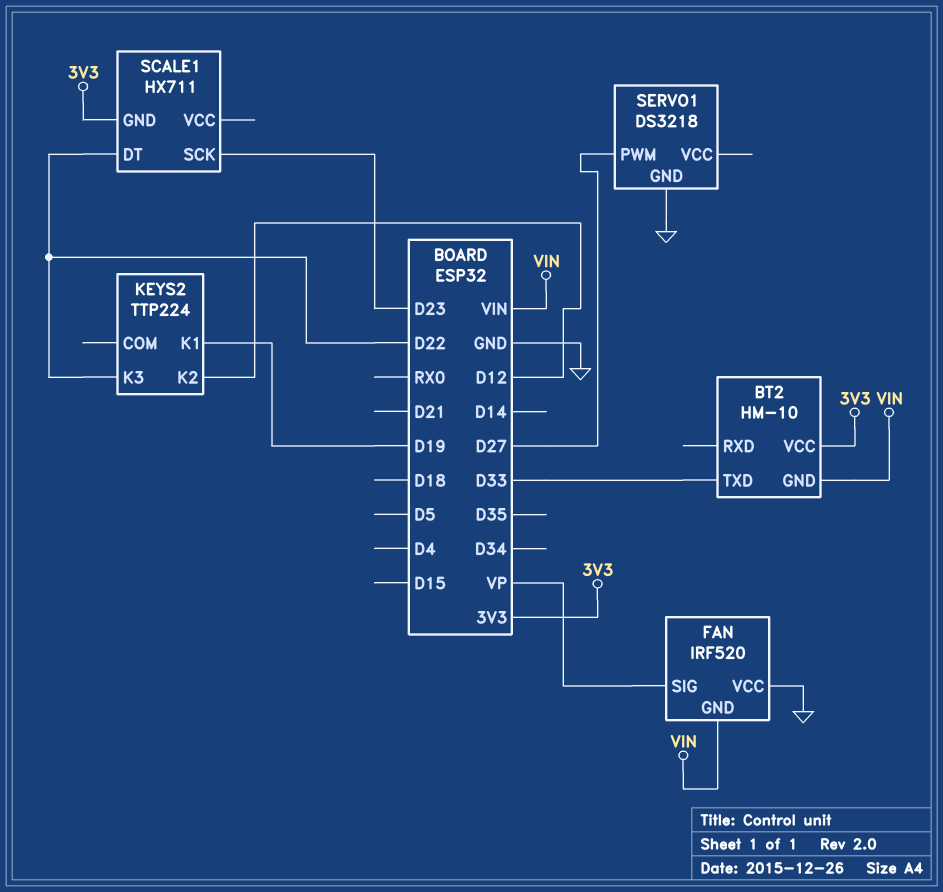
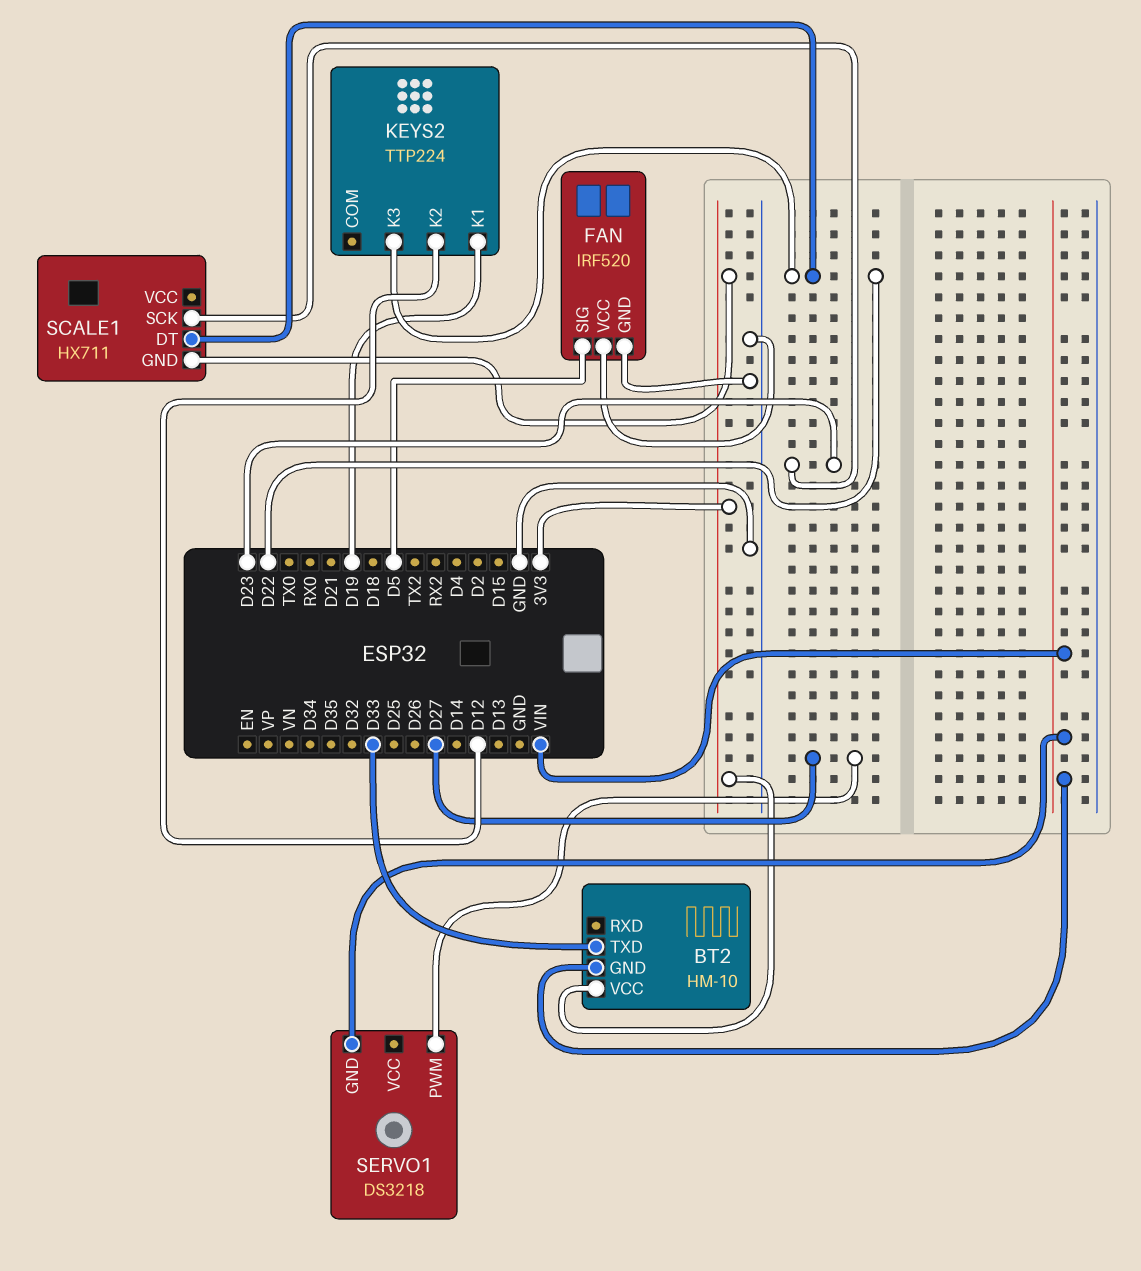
FAN pin GND: VIN -> GND
FAN pin SIG: VP -> D5
SERVO1 pin GND: GND -> VIN

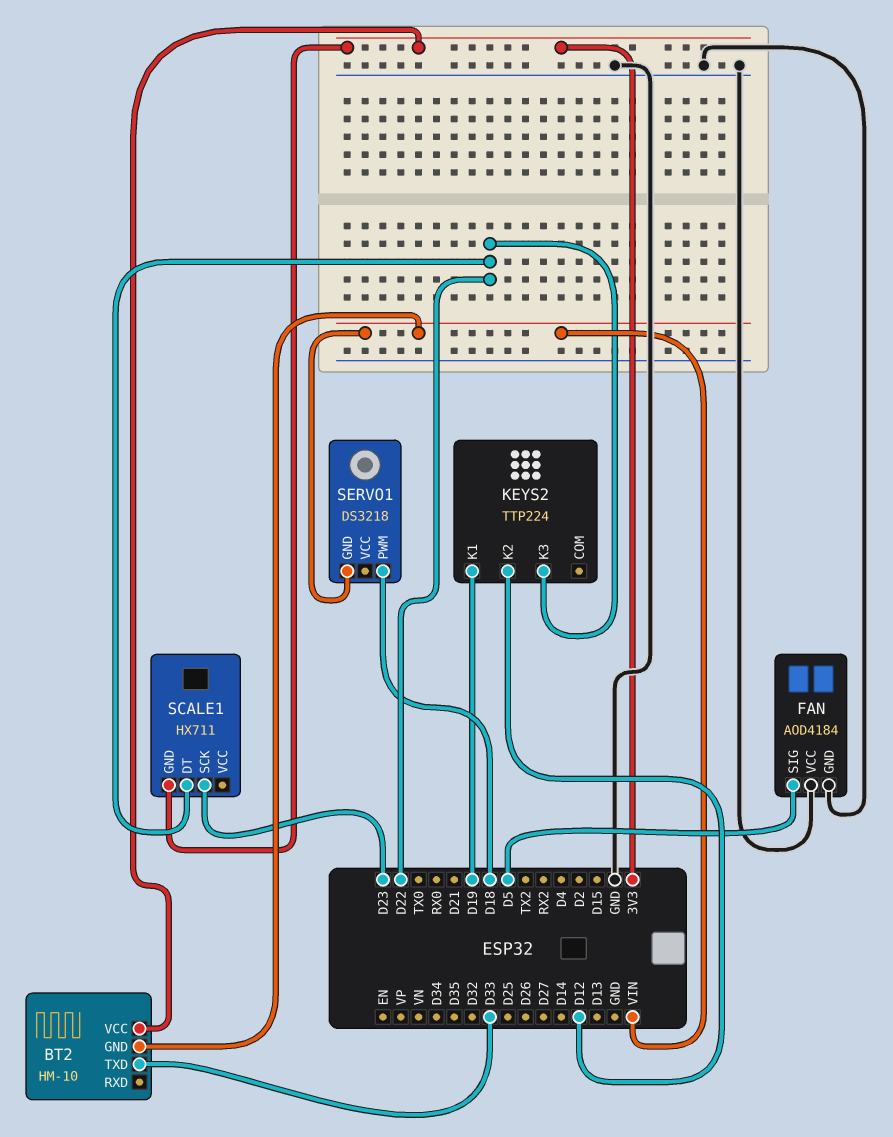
FAN: IRF520 -> AOD4184
SERVO1 pin PWM: D27 -> D18

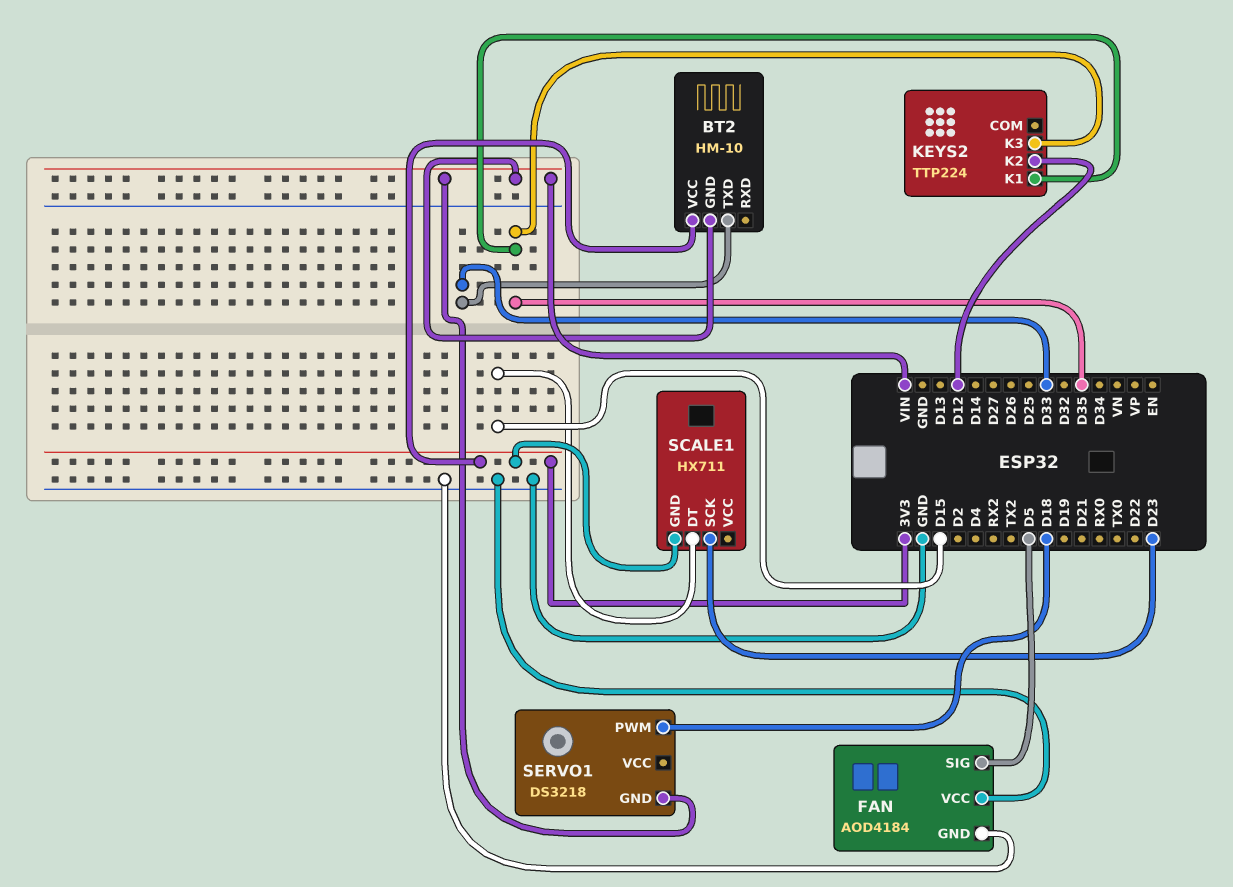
KEYS2 pin K1: D19 -> D35
KEYS2 pin K3: D22 -> D35
SCALE1 pin DT: D22 -> D15

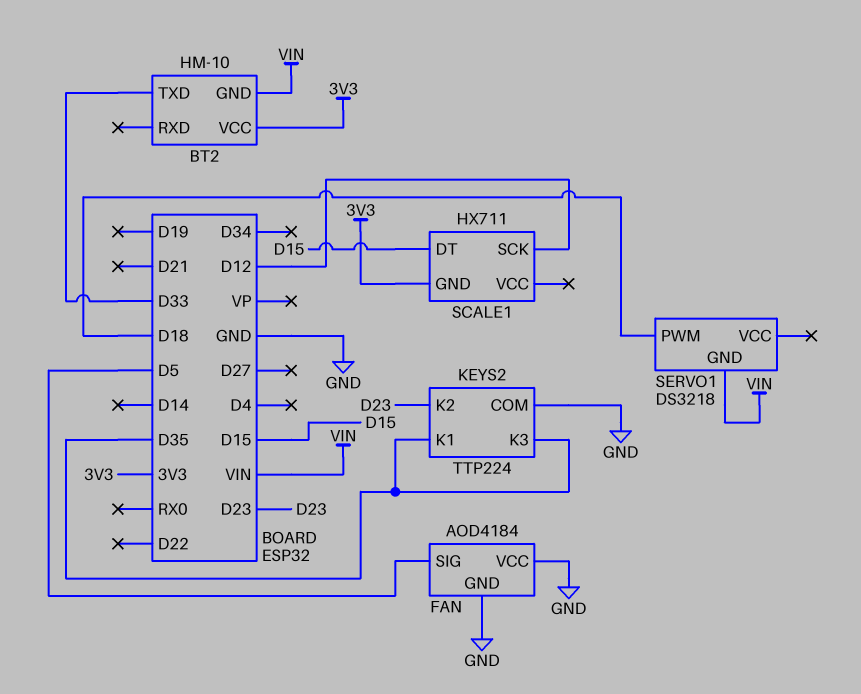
KEYS2 pin COM: none -> GND
KEYS2 pin K2: D12 -> D23
SCALE1 pin SCK: D23 -> D12

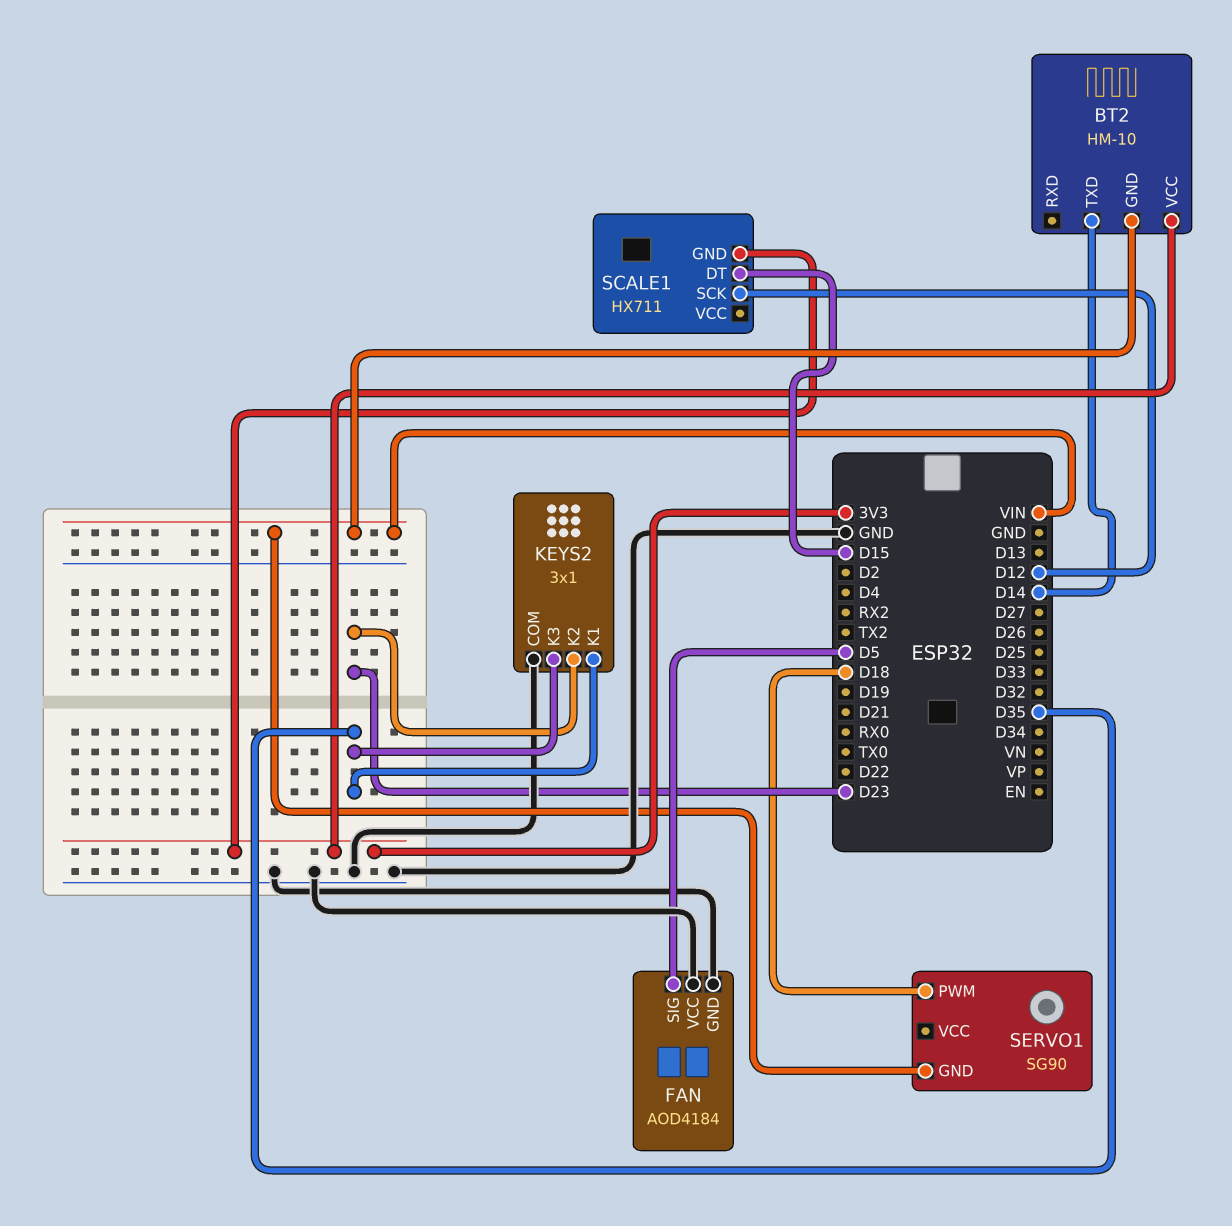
BT2 pin TXD: D33 -> D14
KEYS2: TTP224 -> 3x1
SERVO1: DS3218 -> SG90

